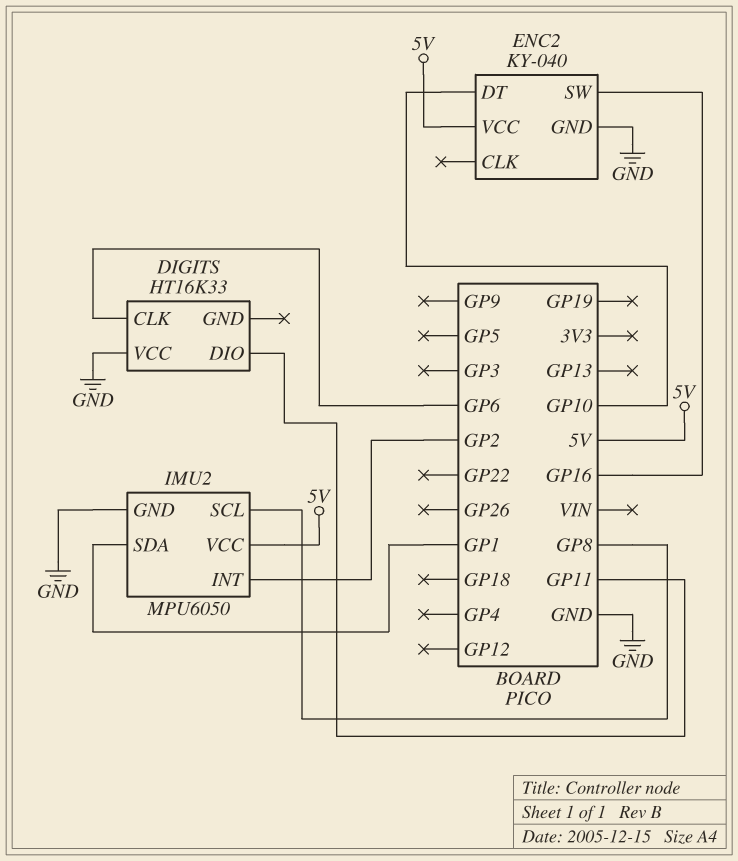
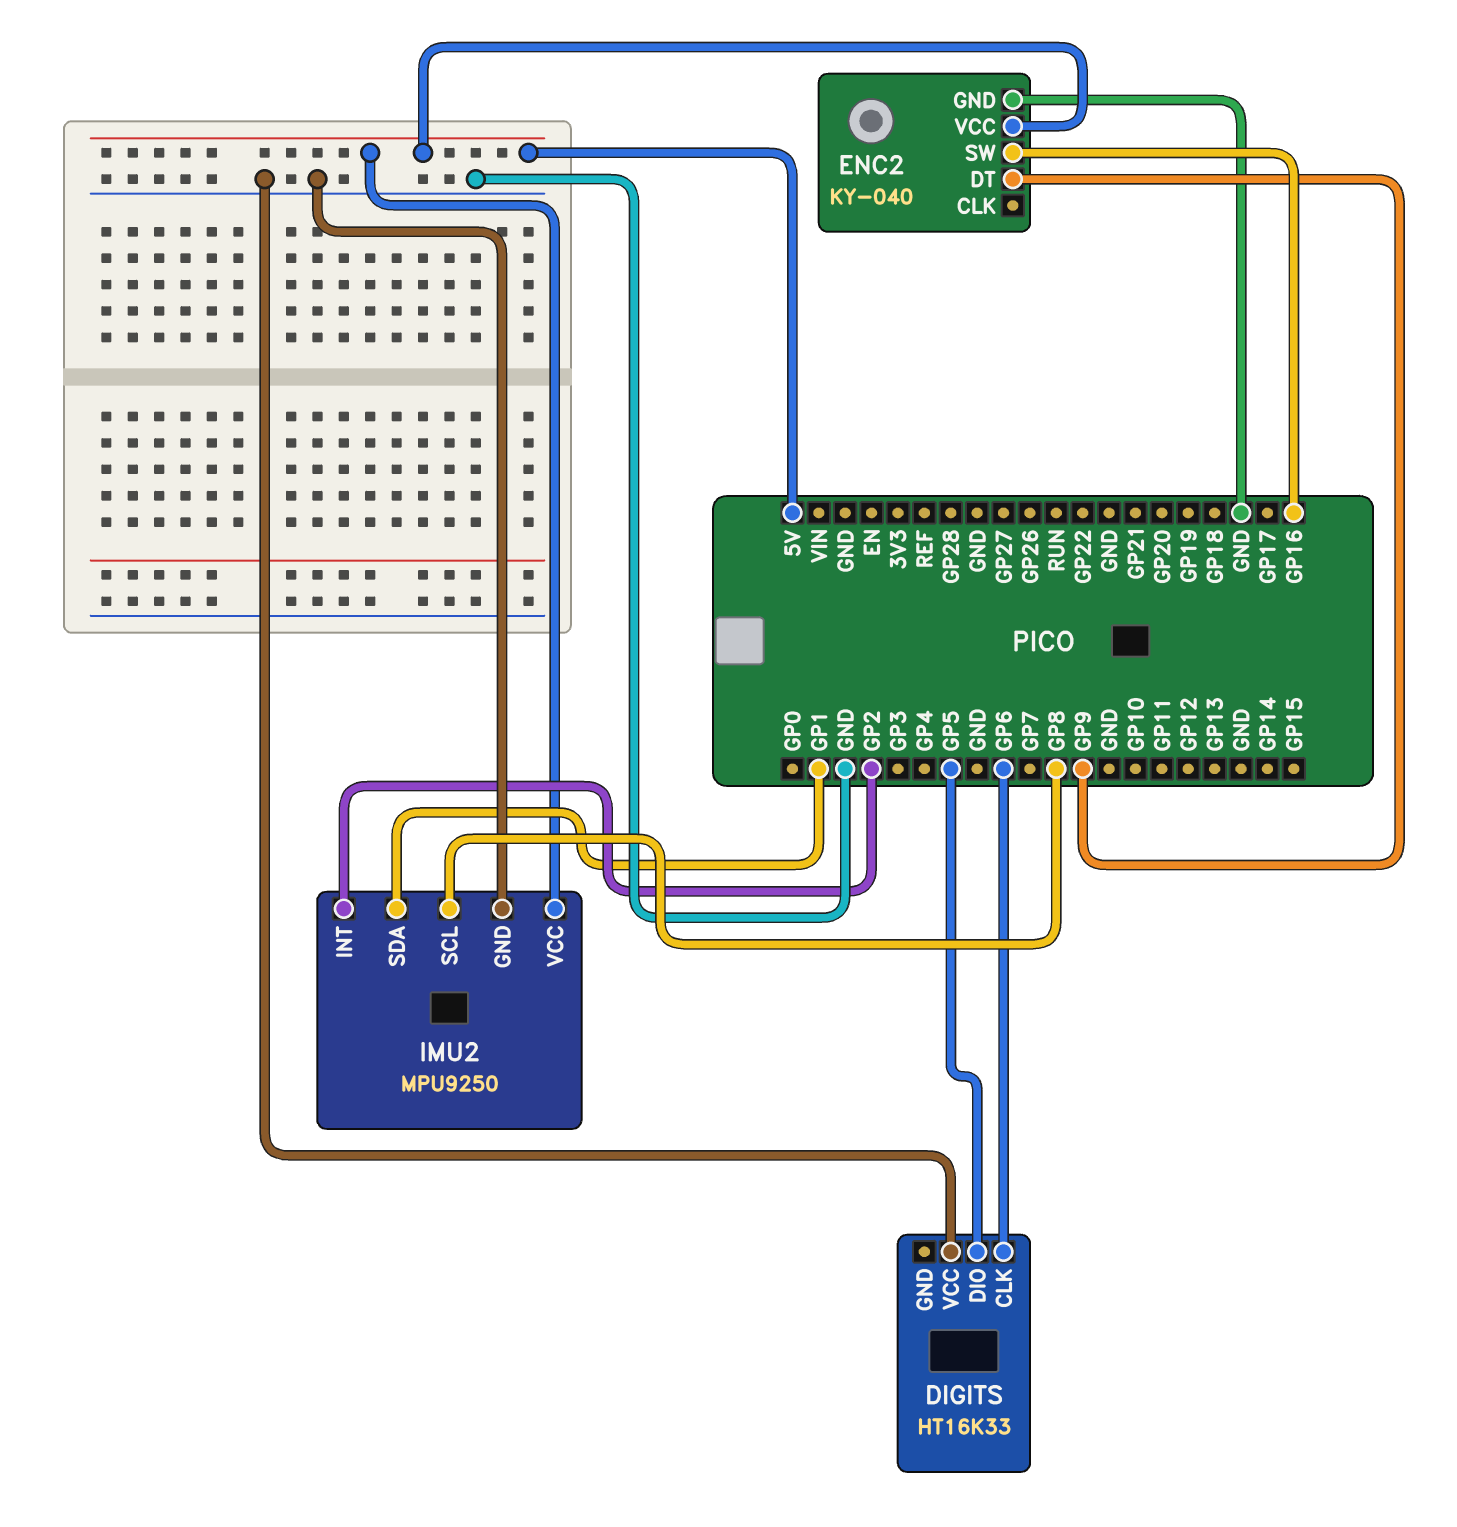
DIGITS pin DIO: GP11 -> GP5
ENC2 pin DT: GP10 -> GP9
IMU2: MPU6050 -> MPU9250

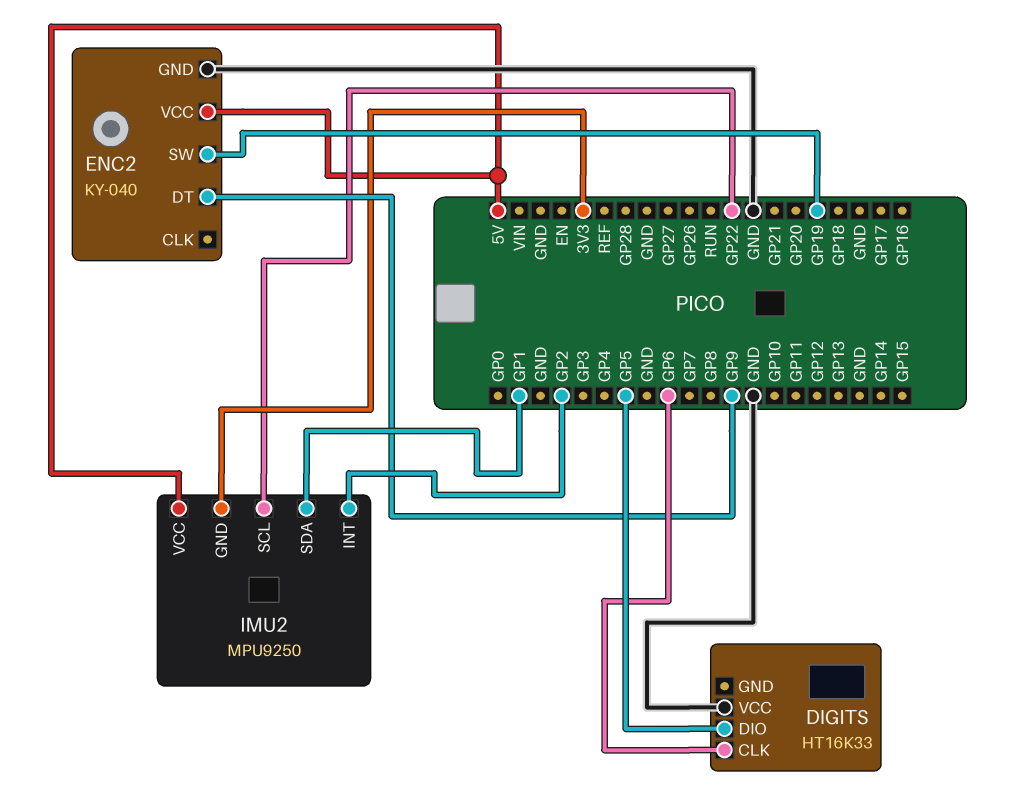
ENC2 pin SW: GP16 -> GP19
IMU2 pin GND: GND -> 3V3
IMU2 pin SCL: GP8 -> GP22

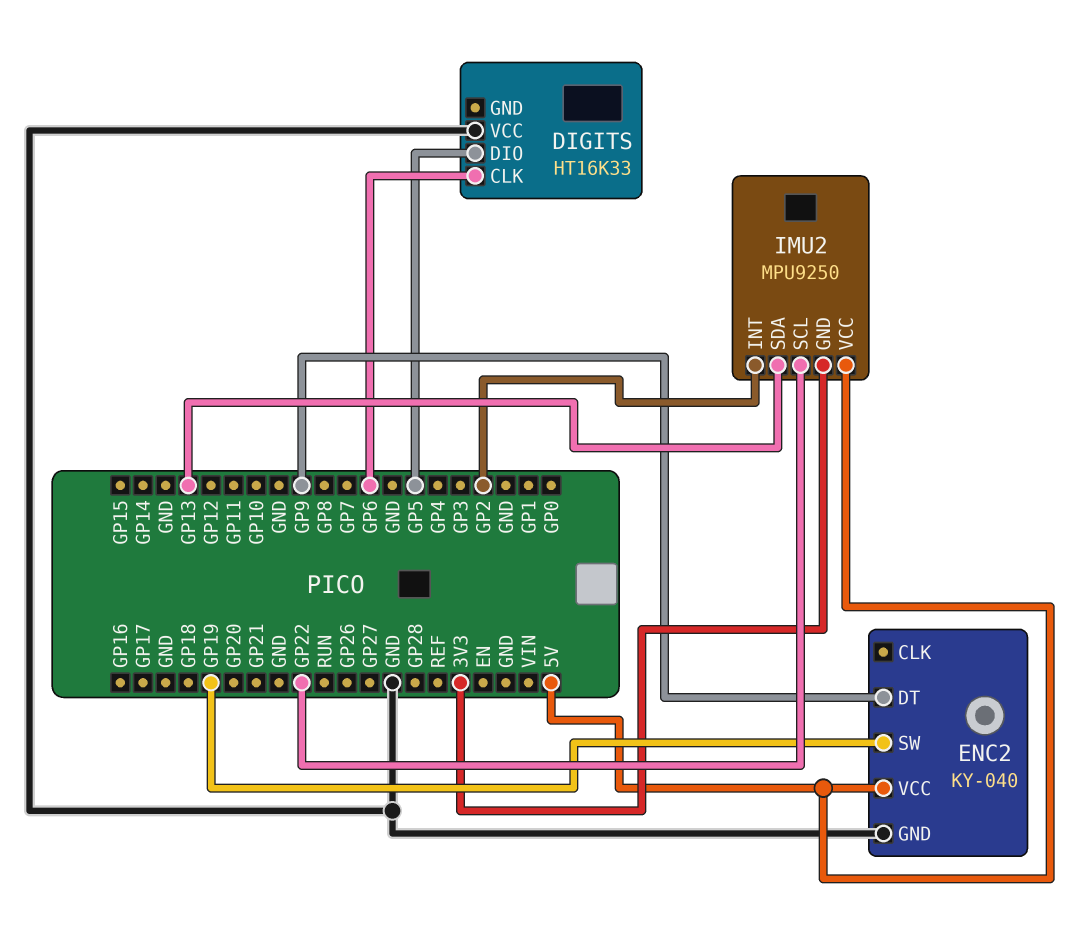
IMU2 pin SDA: GP1 -> GP13

